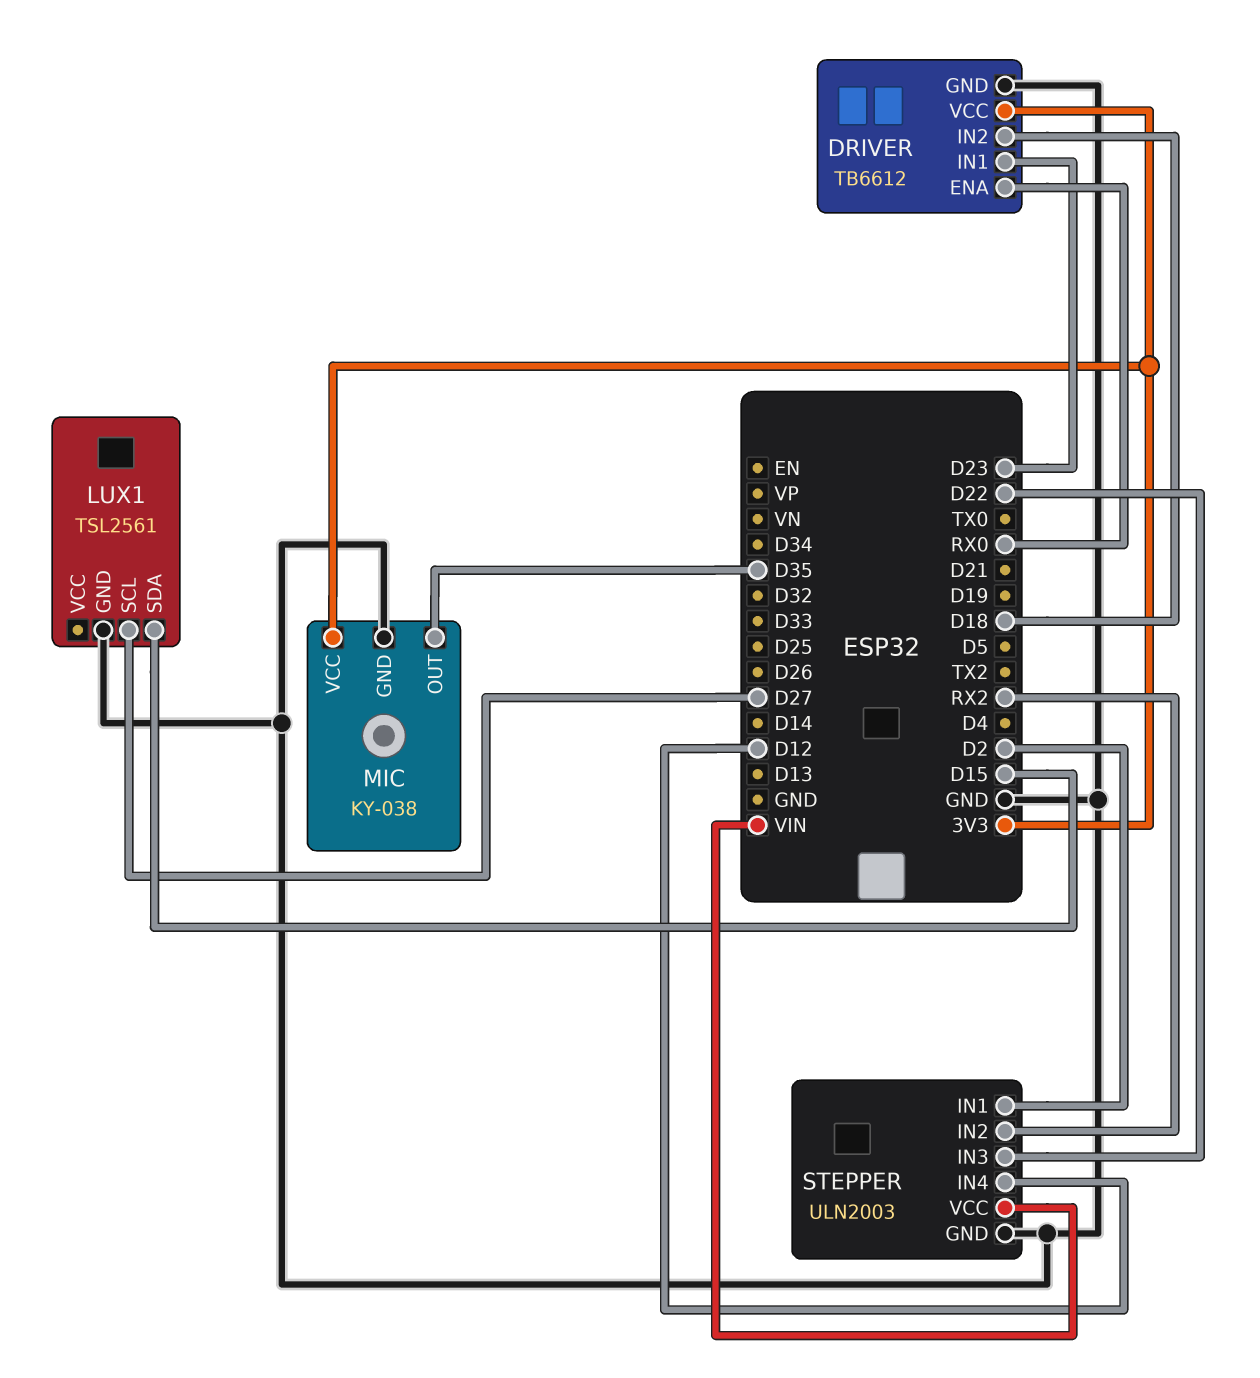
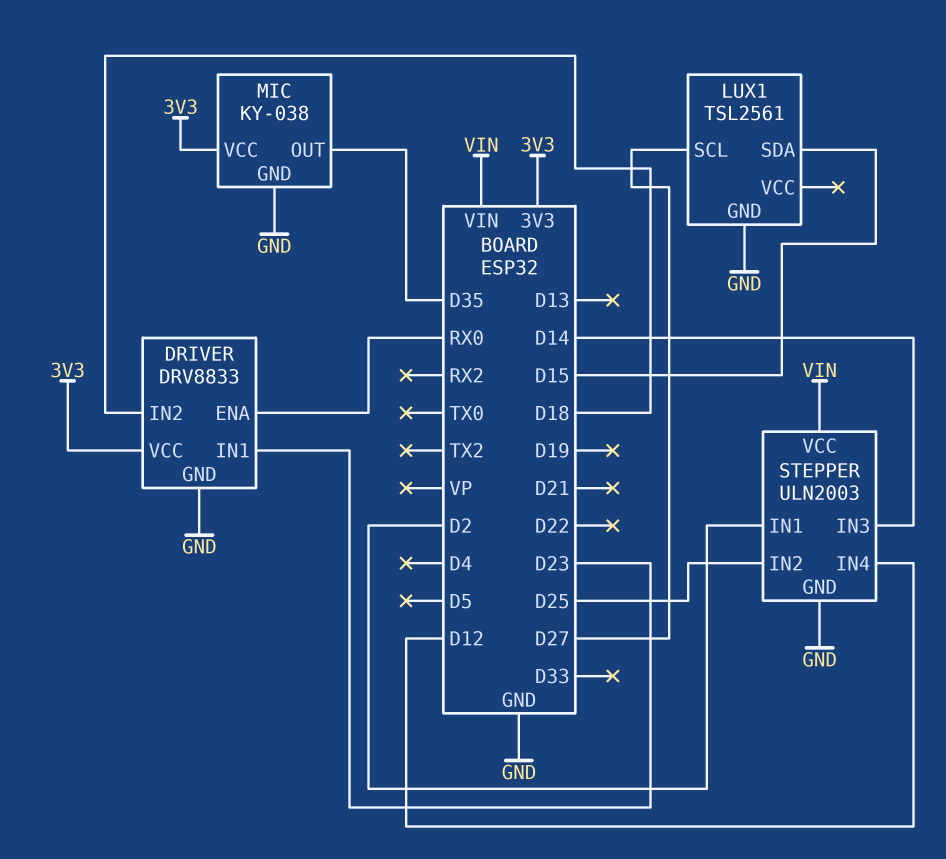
DRIVER: TB6612 -> DRV8833
STEPPER pin IN2: RX2 -> D25
STEPPER pin IN3: D22 -> D14

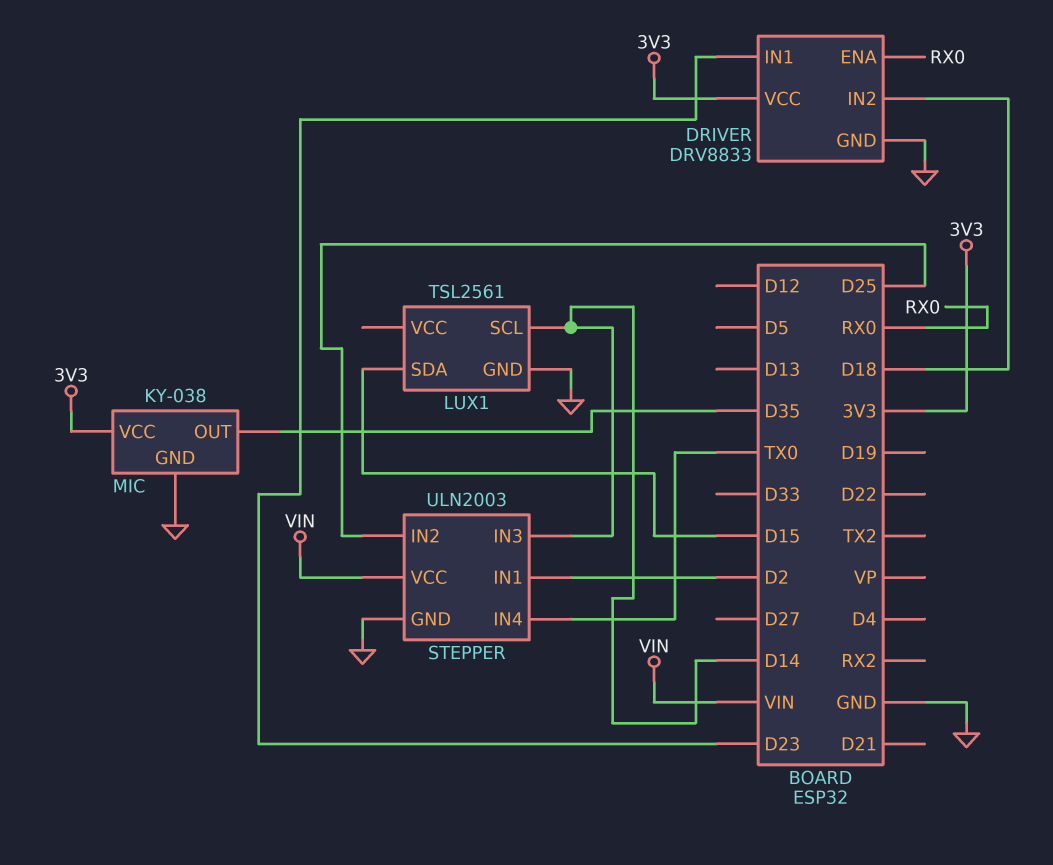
LUX1 pin SCL: D27 -> D14
STEPPER pin IN4: D12 -> TX0

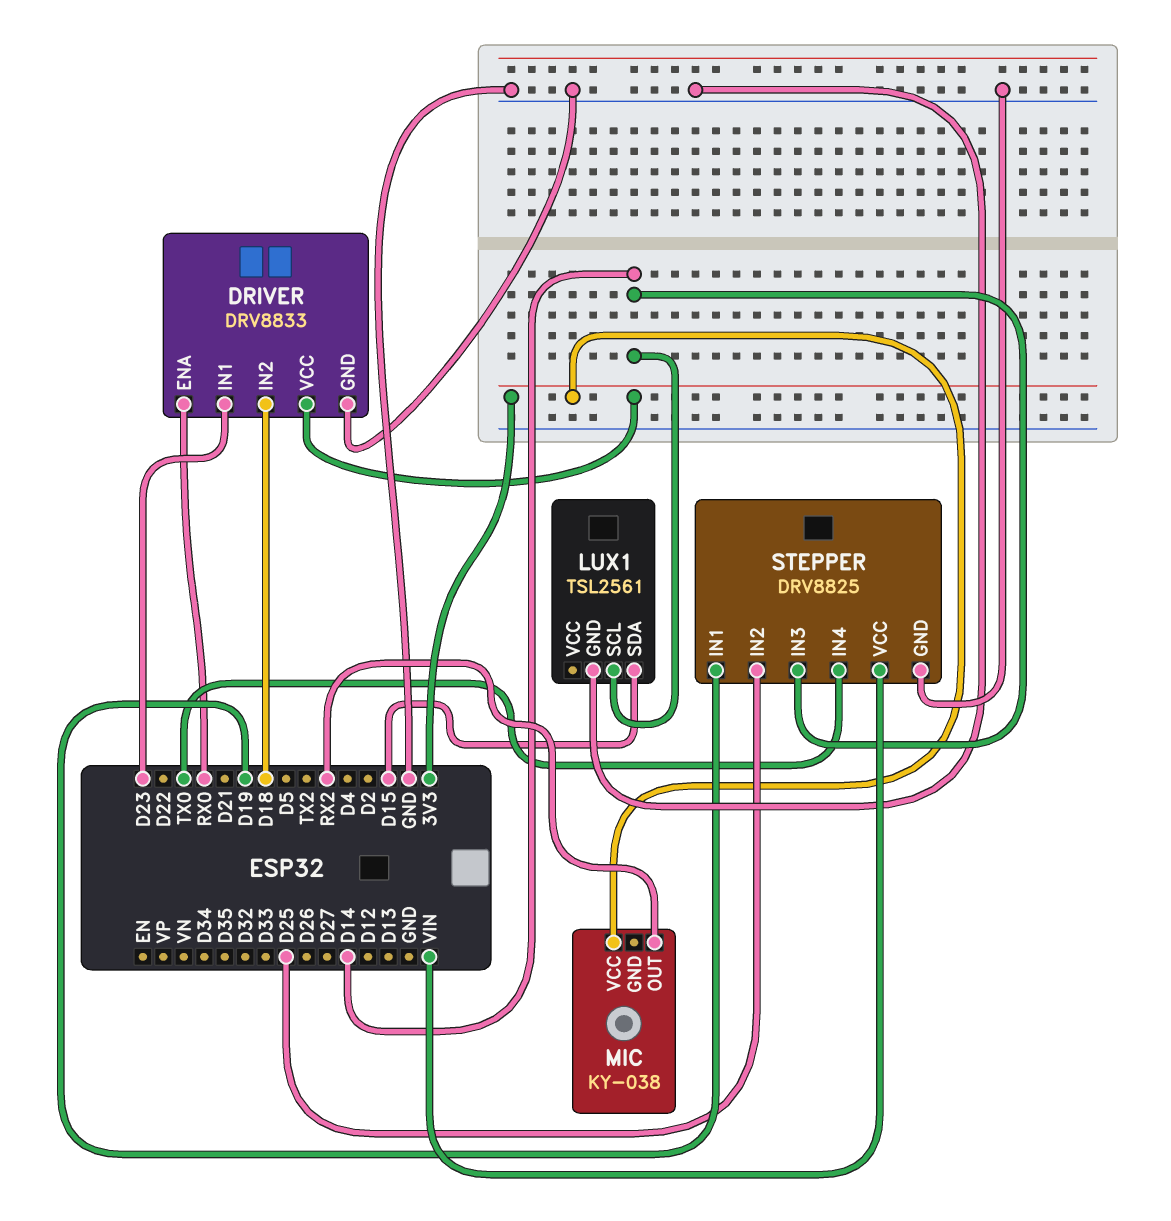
MIC pin GND: GND -> none
MIC pin OUT: D35 -> RX2
STEPPER: ULN2003 -> DRV8825
STEPPER pin IN1: D2 -> D19

